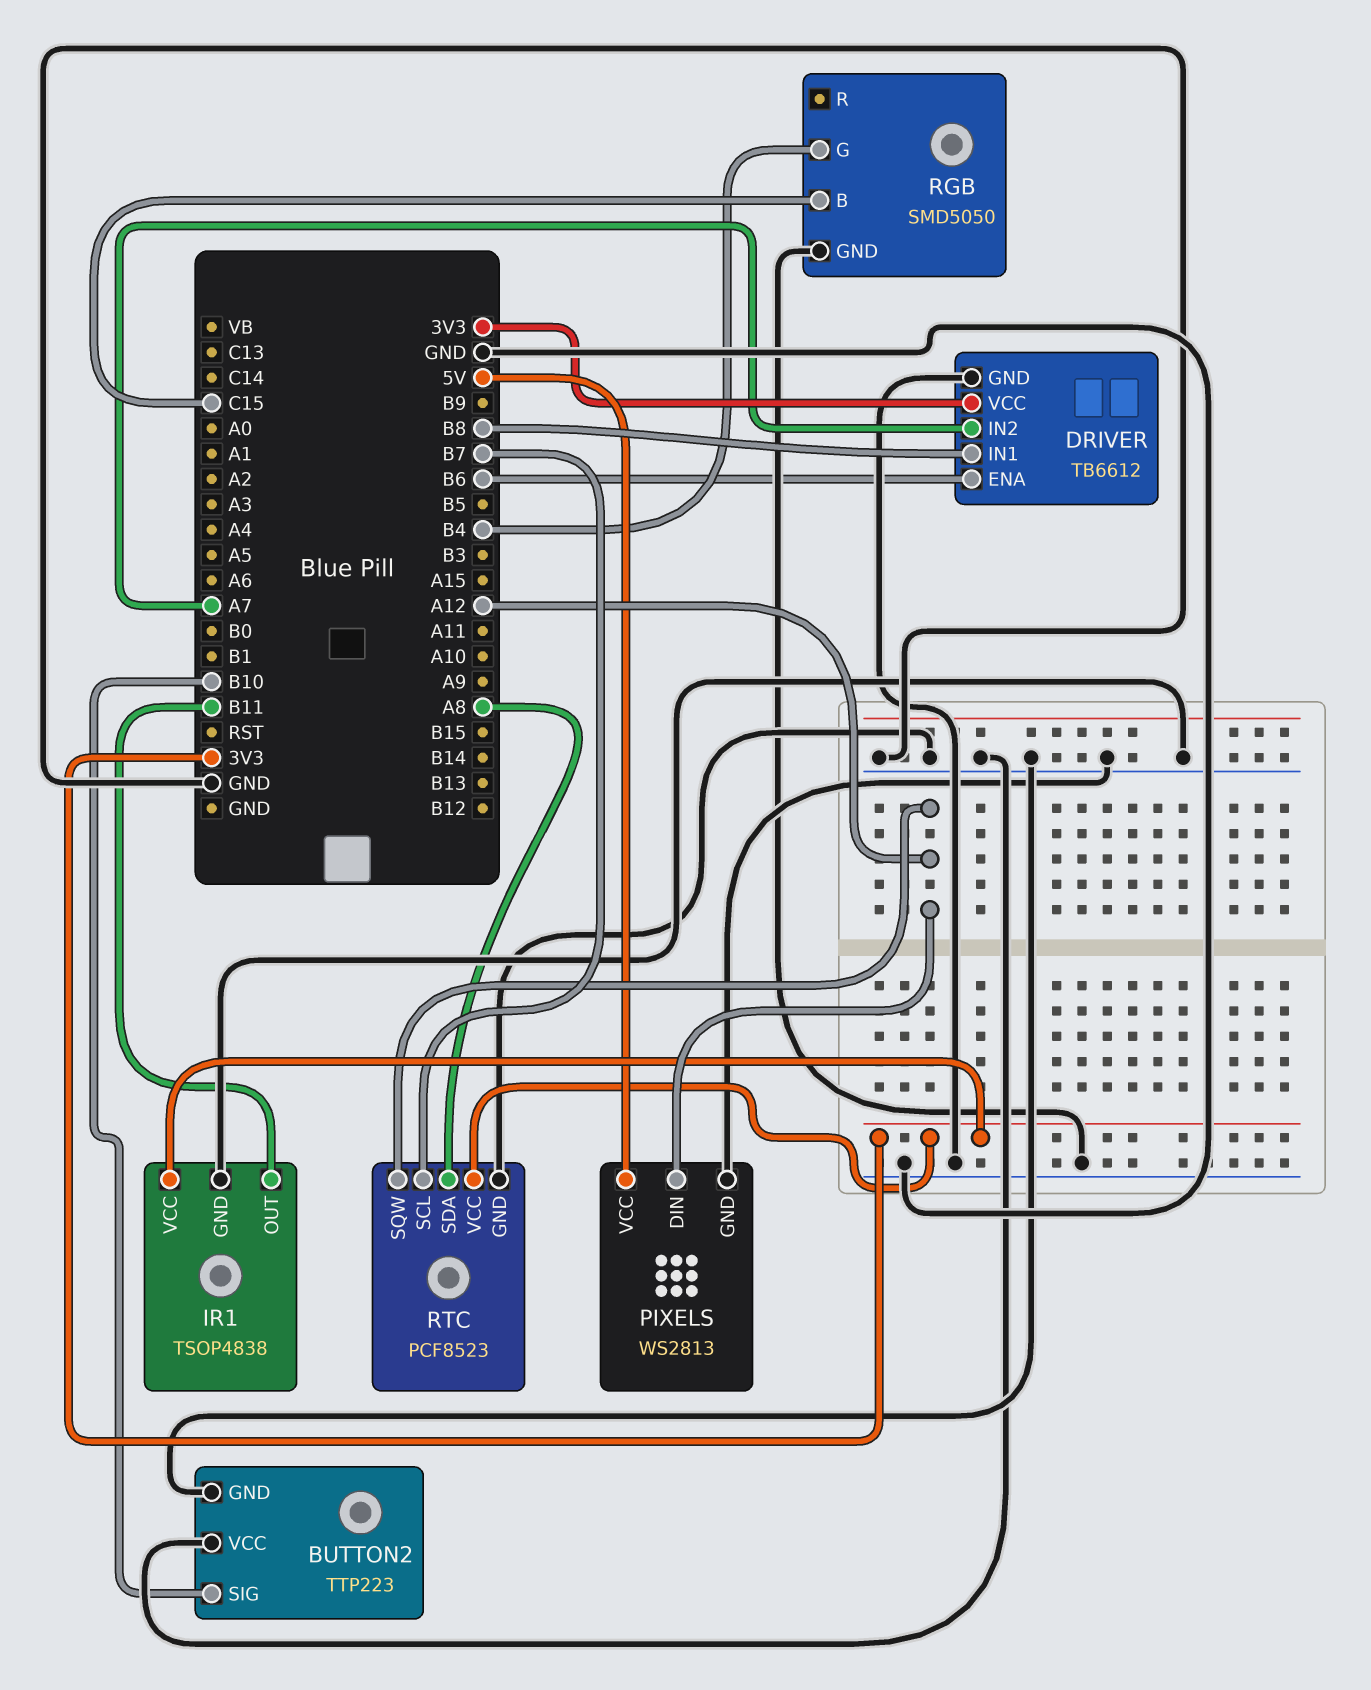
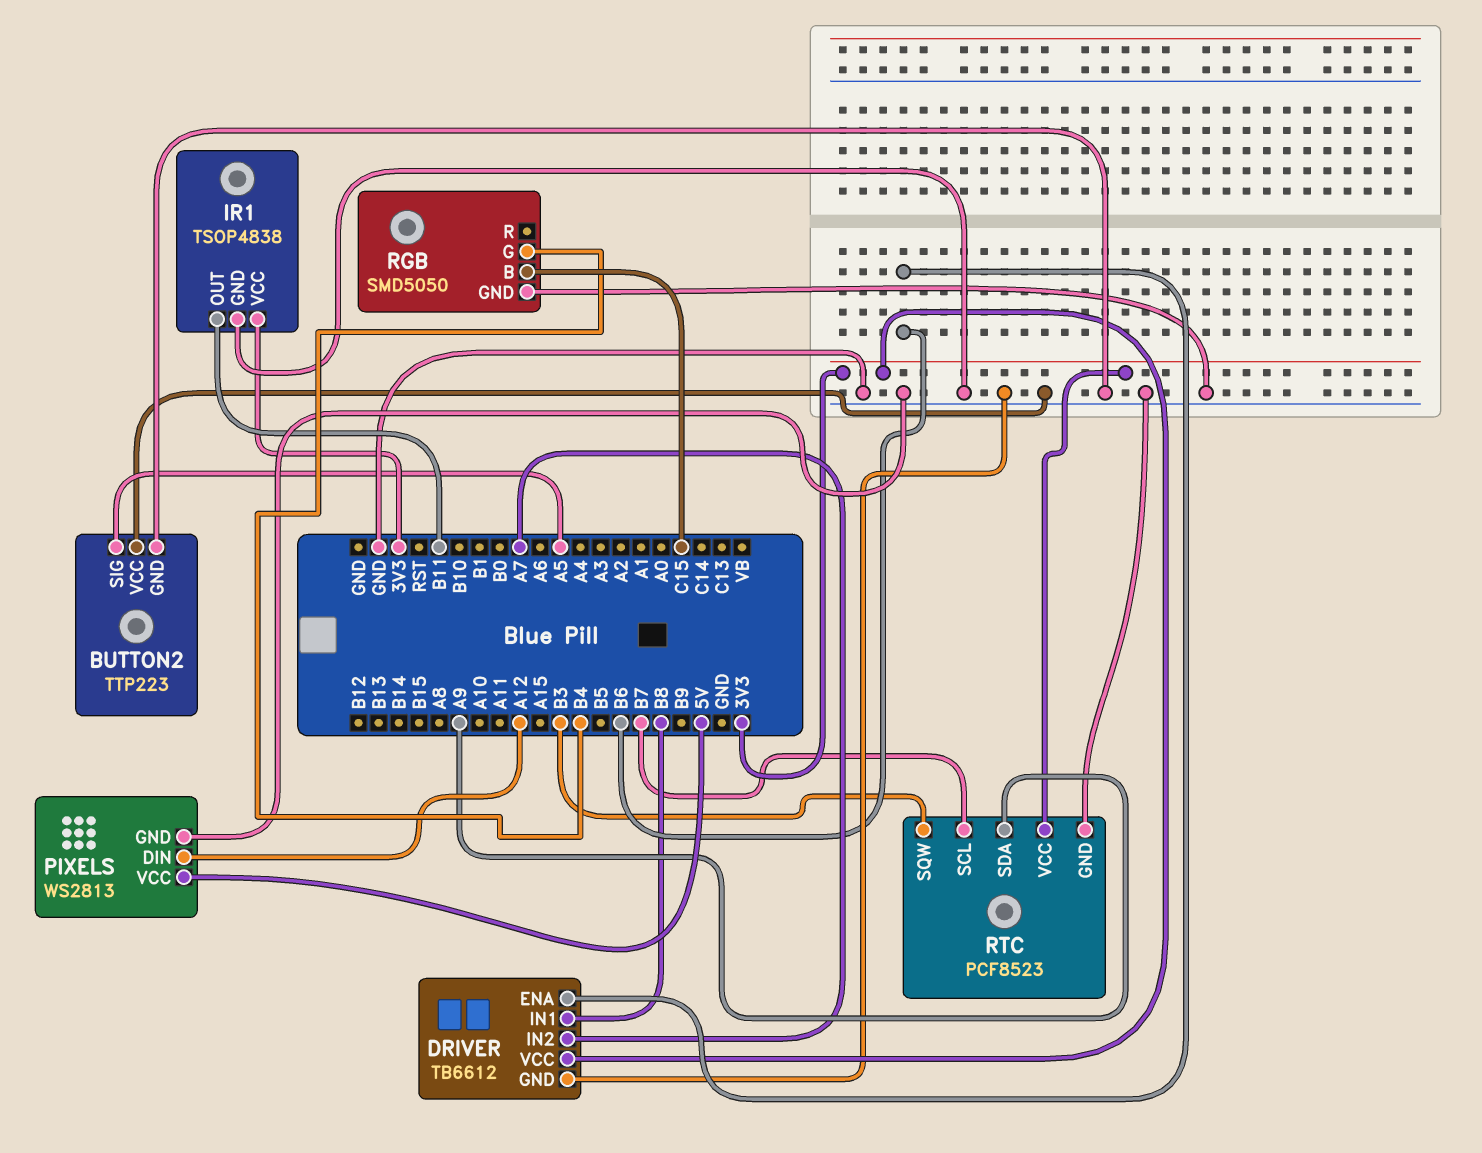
BUTTON2 pin SIG: B10 -> A5
RTC pin SDA: A8 -> A9
RTC pin SQW: A12 -> B3

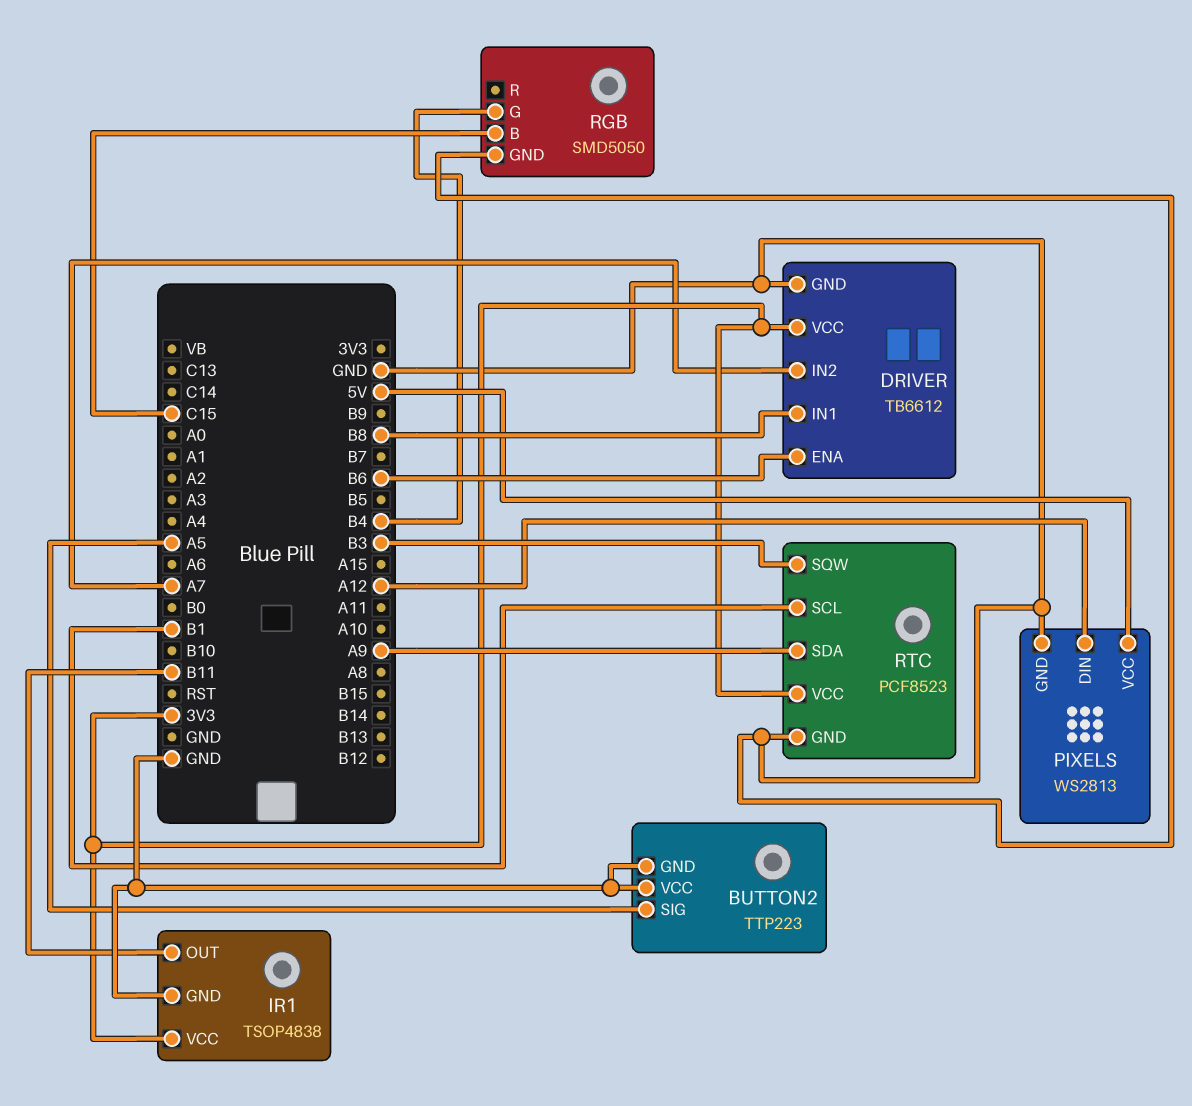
RTC pin SCL: B7 -> B1

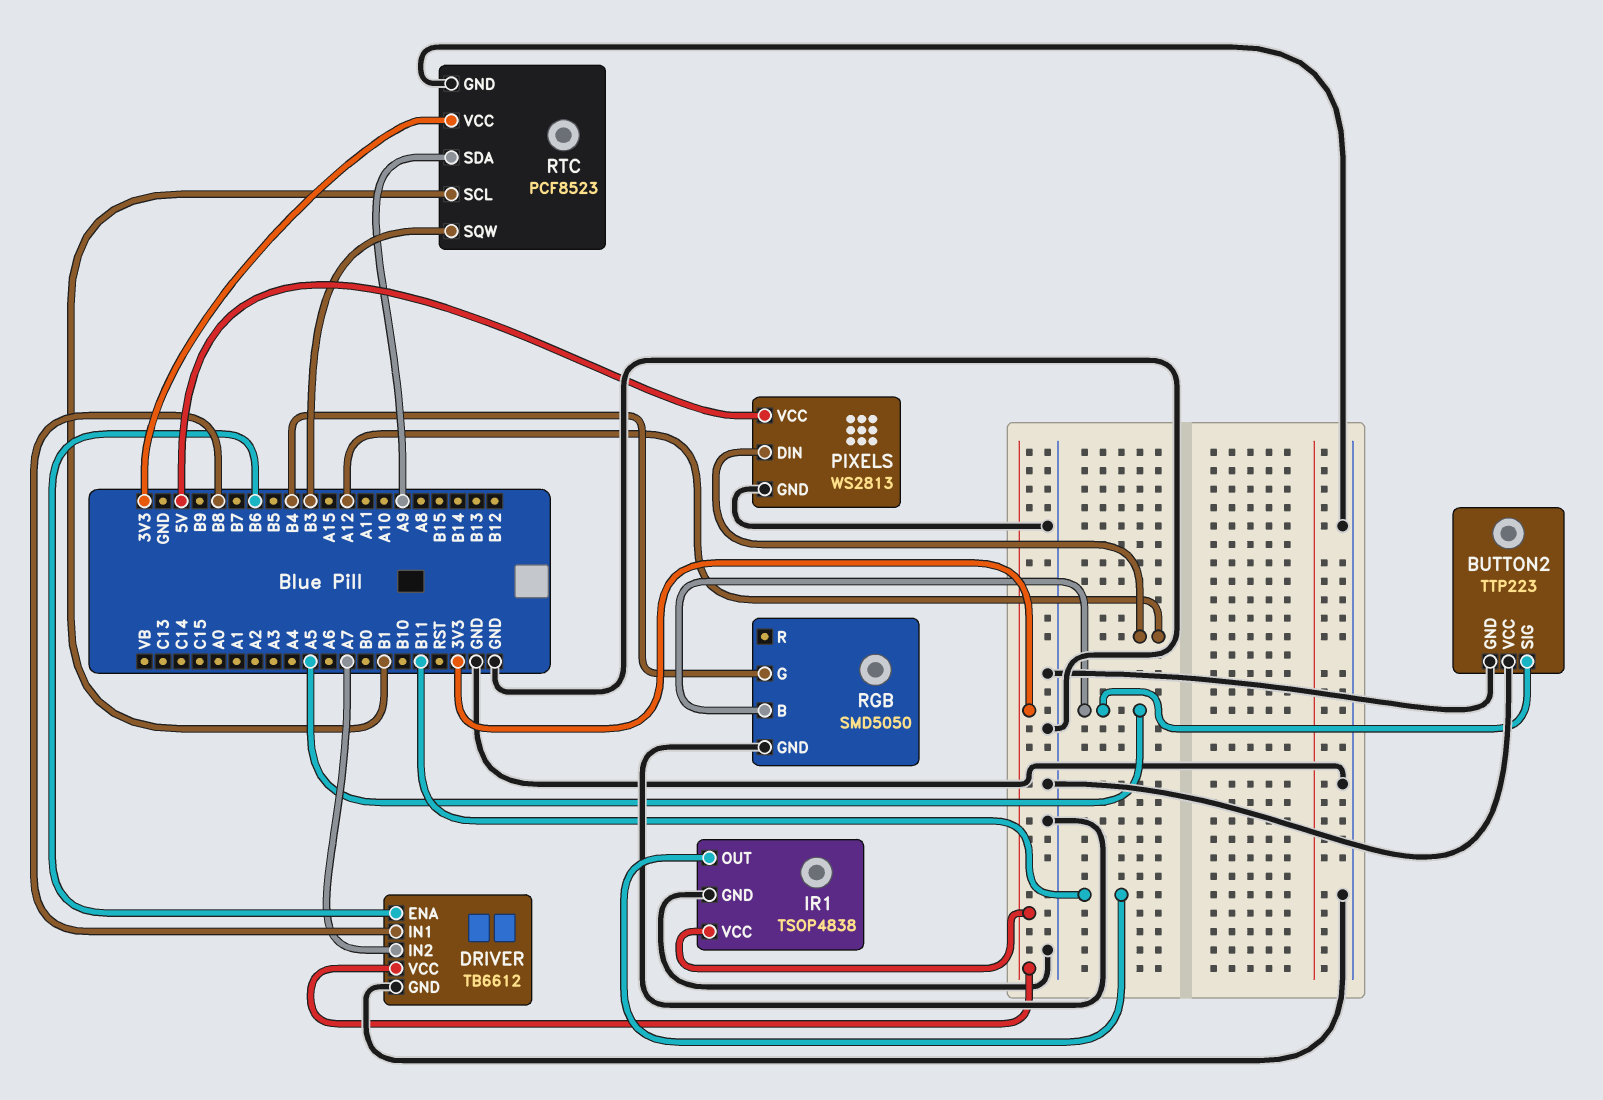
RGB pin B: C15 -> A5

